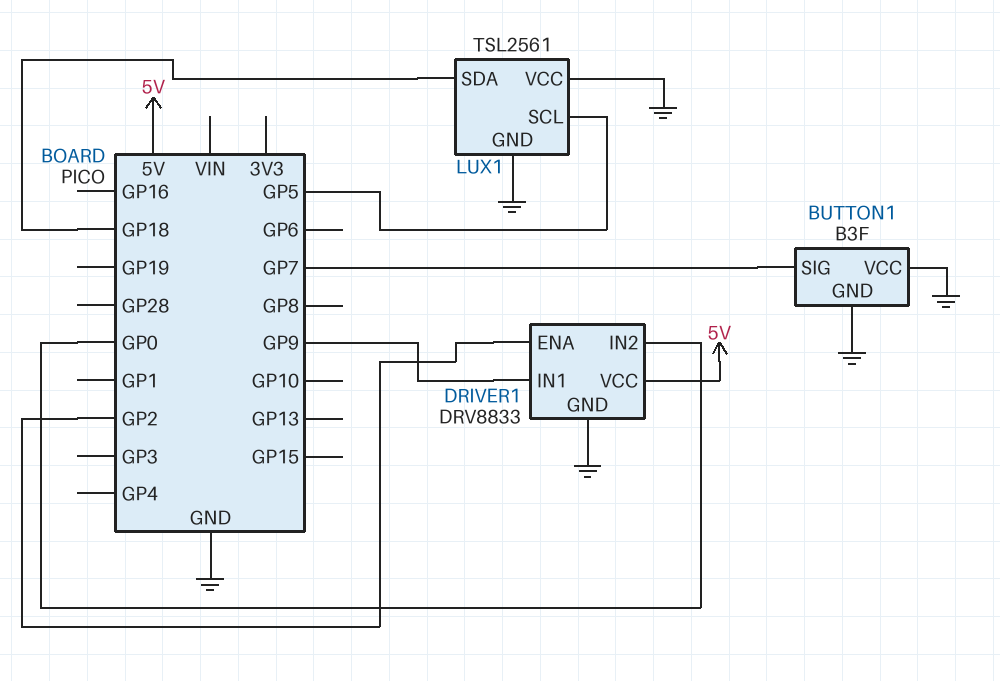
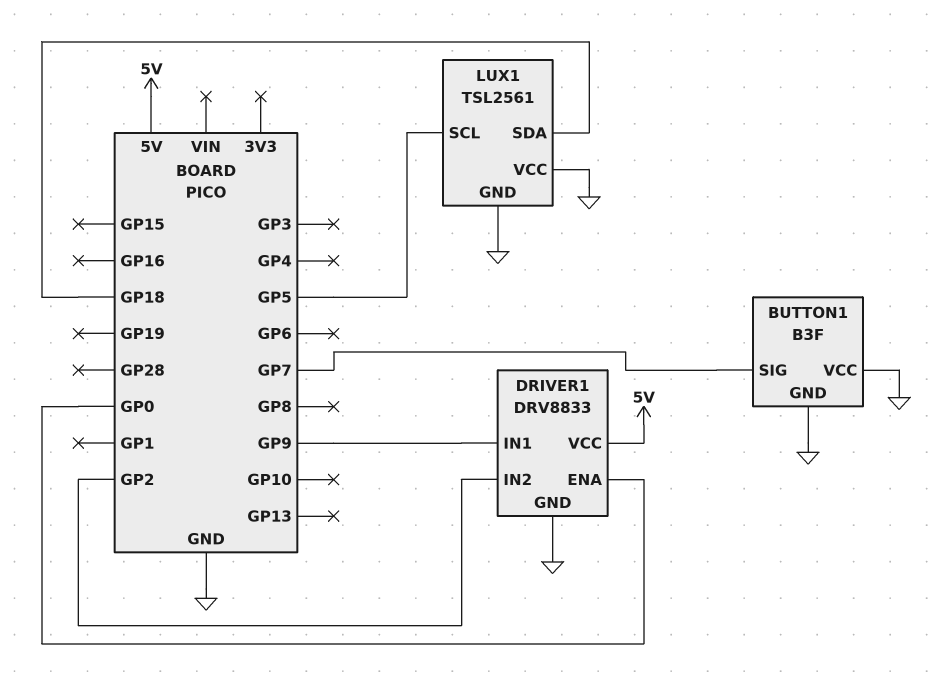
DRIVER1 pin ENA: GP2 -> GP0
DRIVER1 pin IN2: GP0 -> GP2

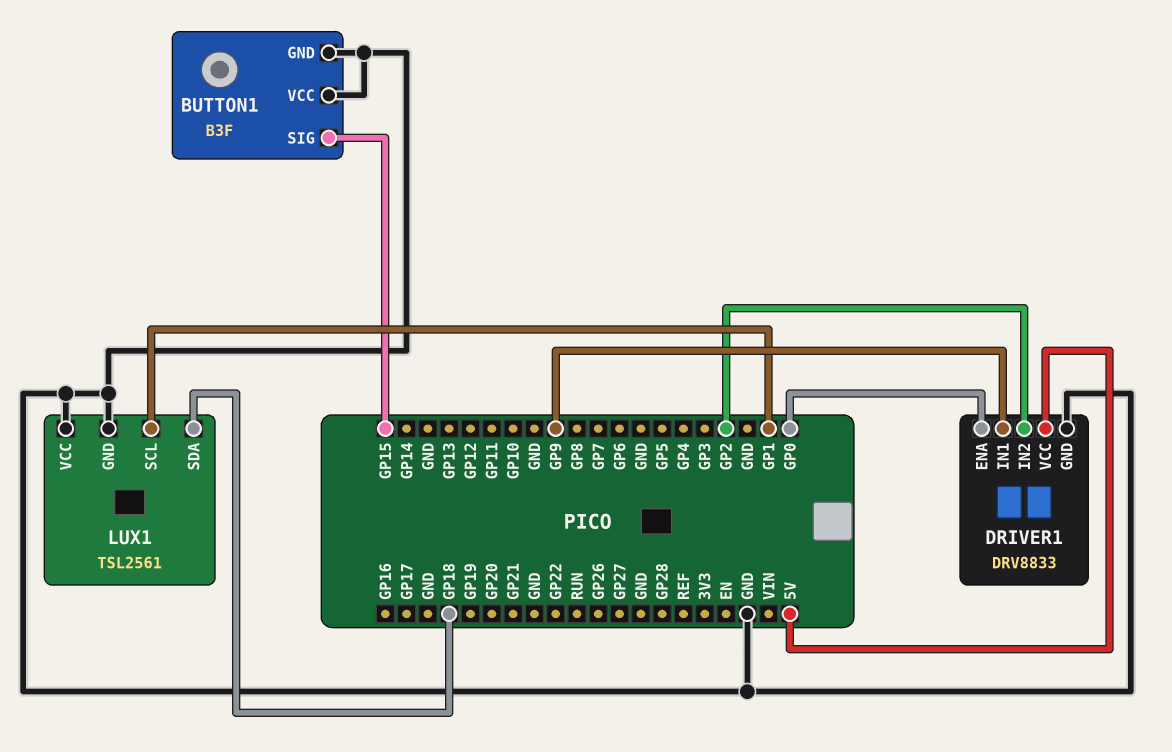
BUTTON1 pin SIG: GP7 -> GP15
LUX1 pin SCL: GP5 -> GP1

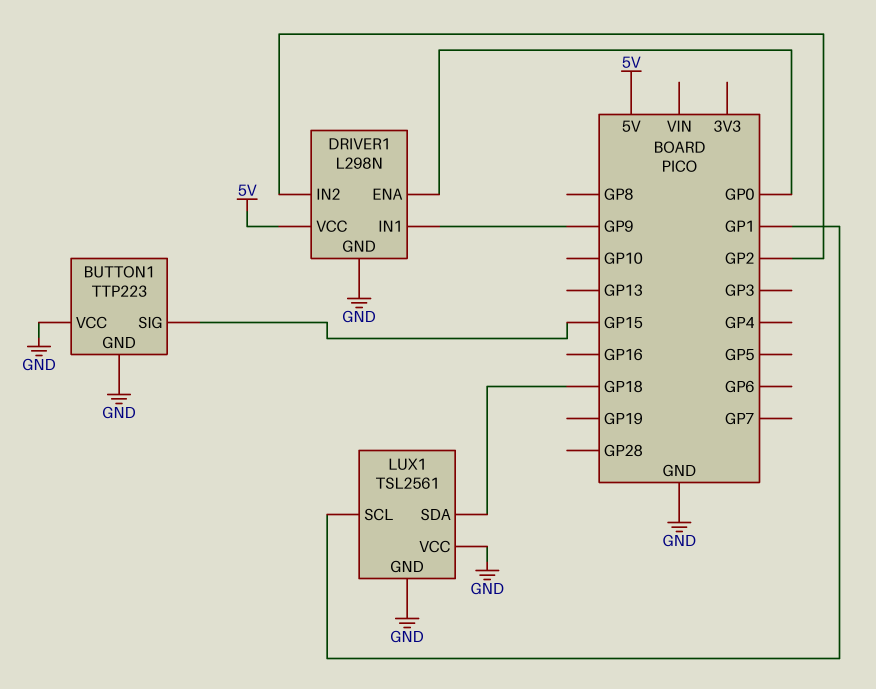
BUTTON1: B3F -> TTP223
DRIVER1: DRV8833 -> L298N

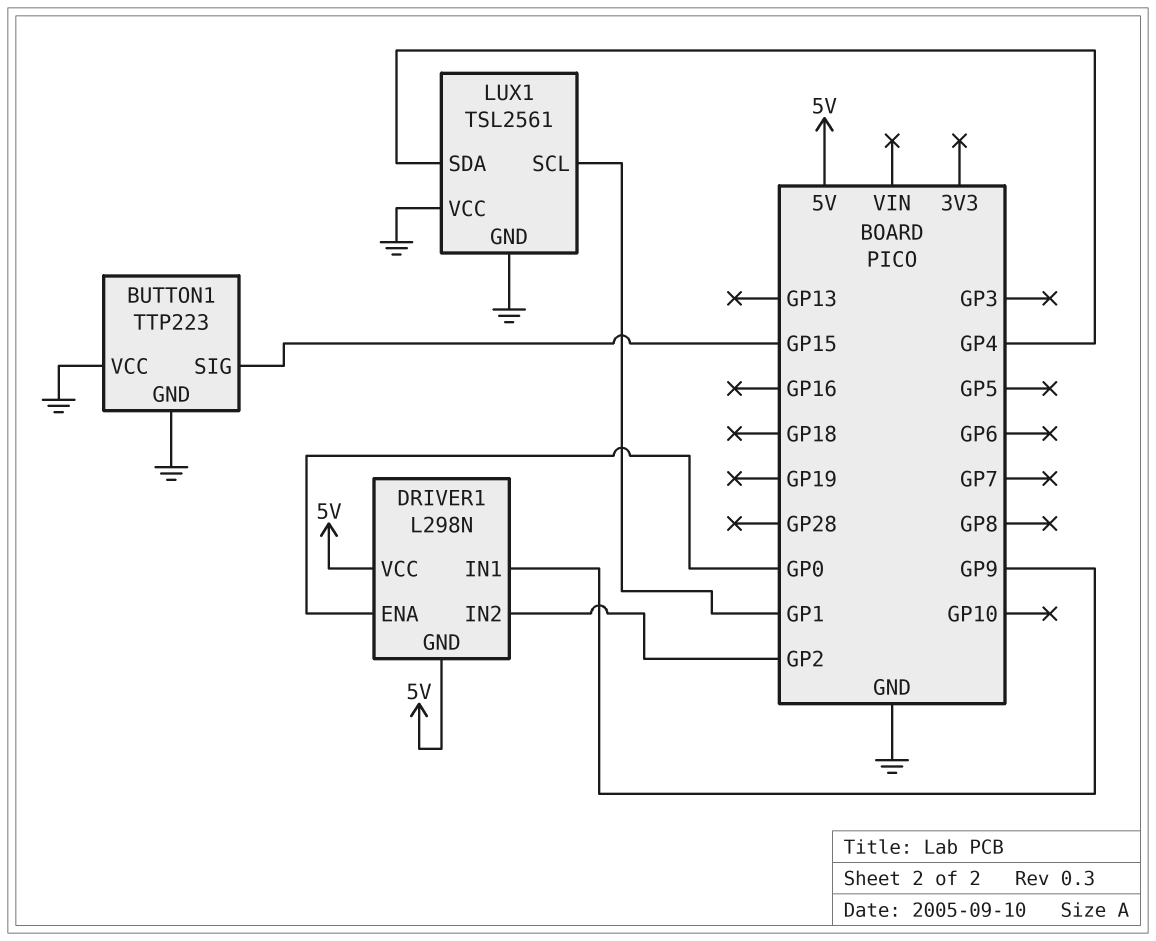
DRIVER1 pin GND: GND -> 5V
LUX1 pin SDA: GP18 -> GP4

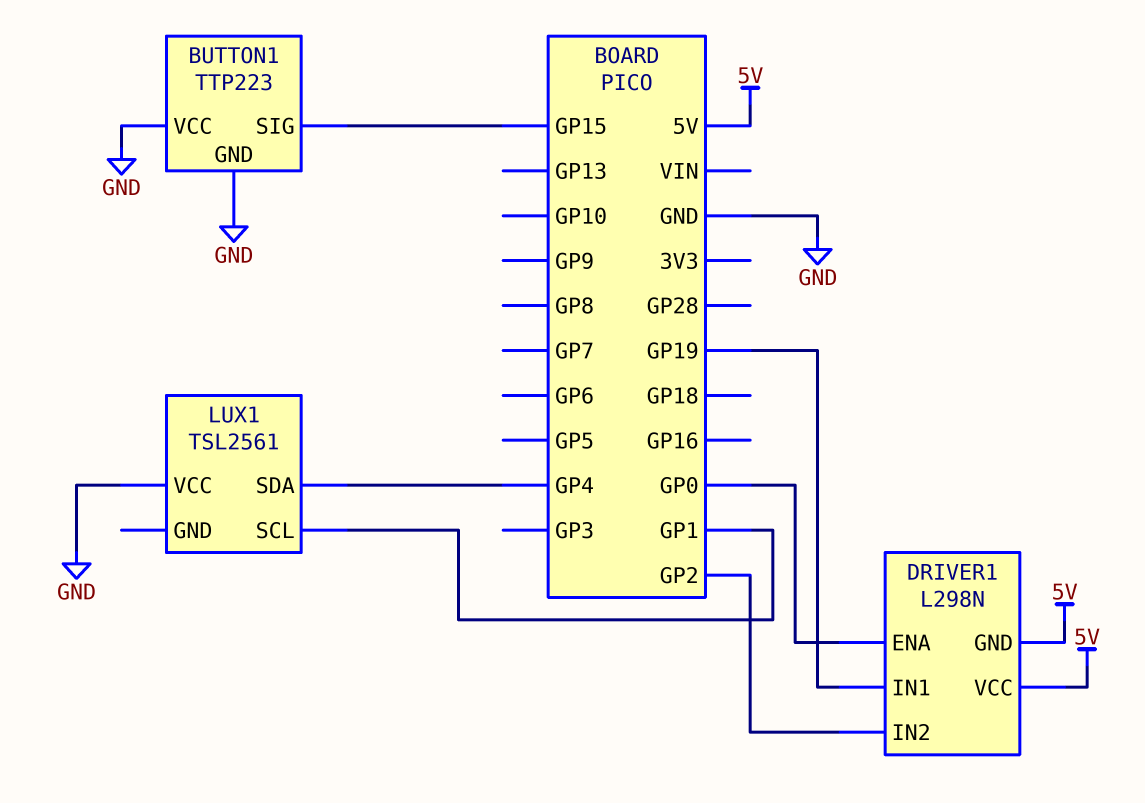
DRIVER1 pin IN1: GP9 -> GP19
LUX1 pin GND: GND -> none

